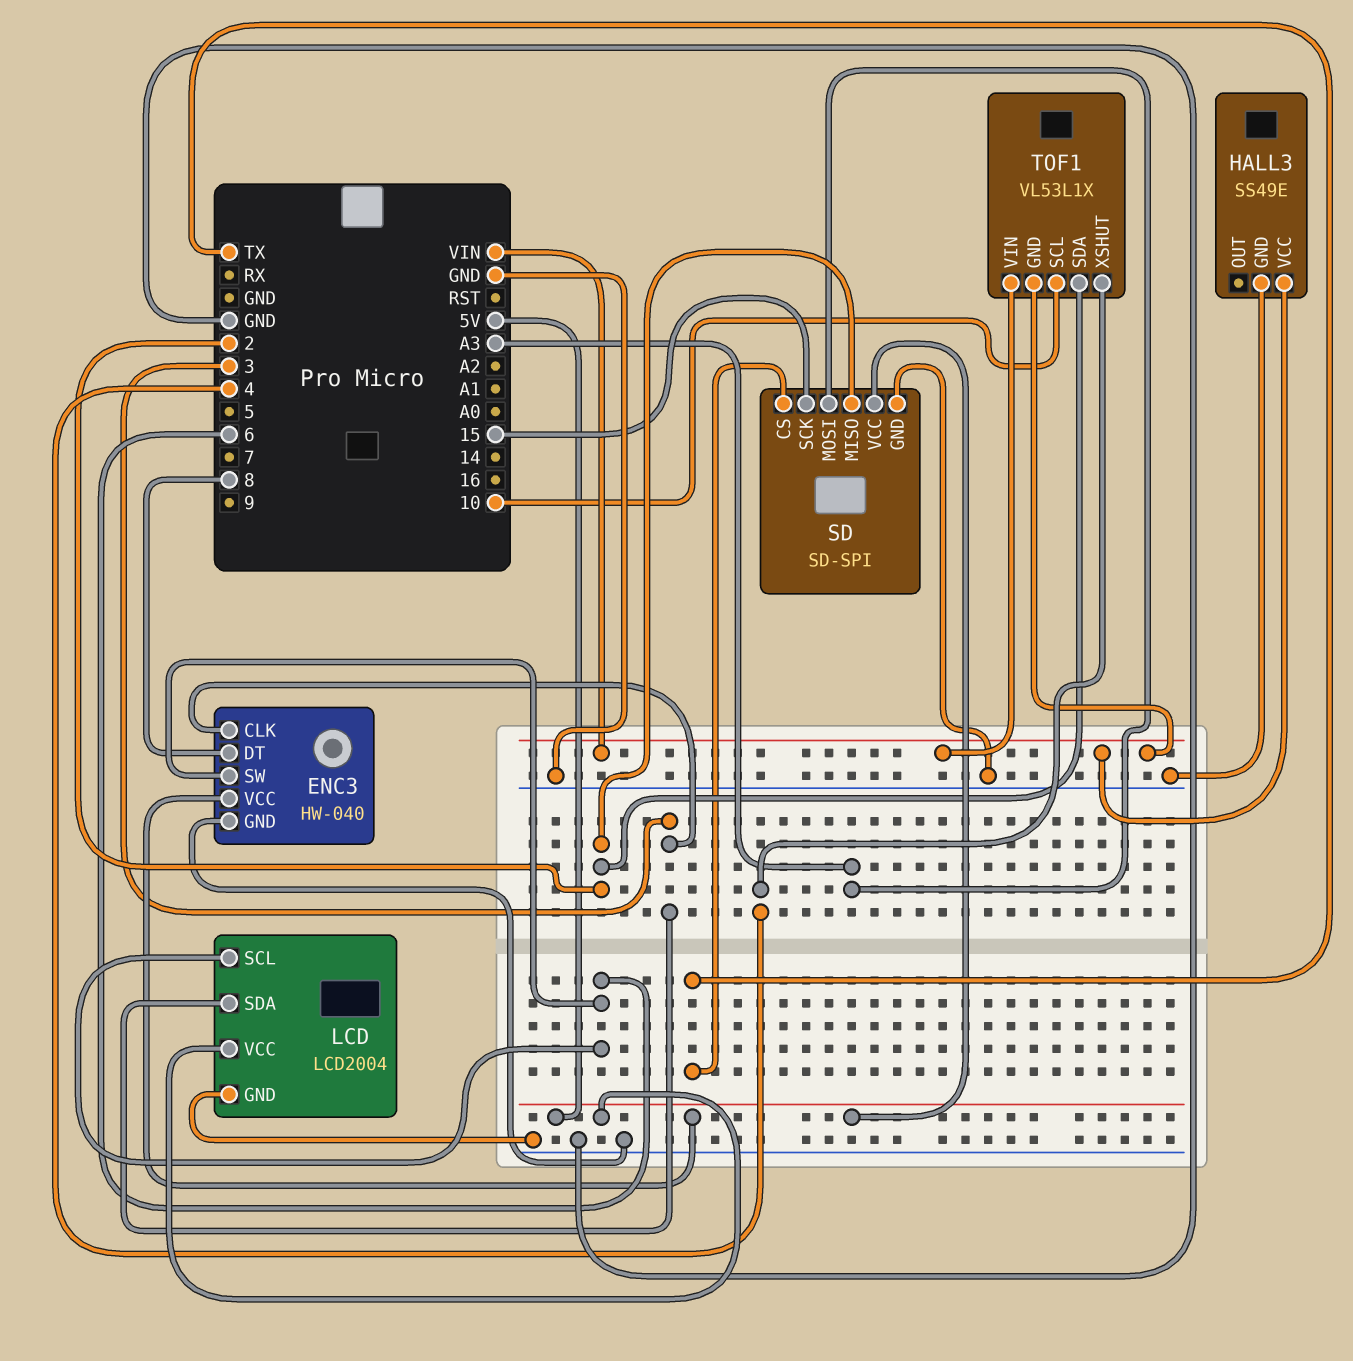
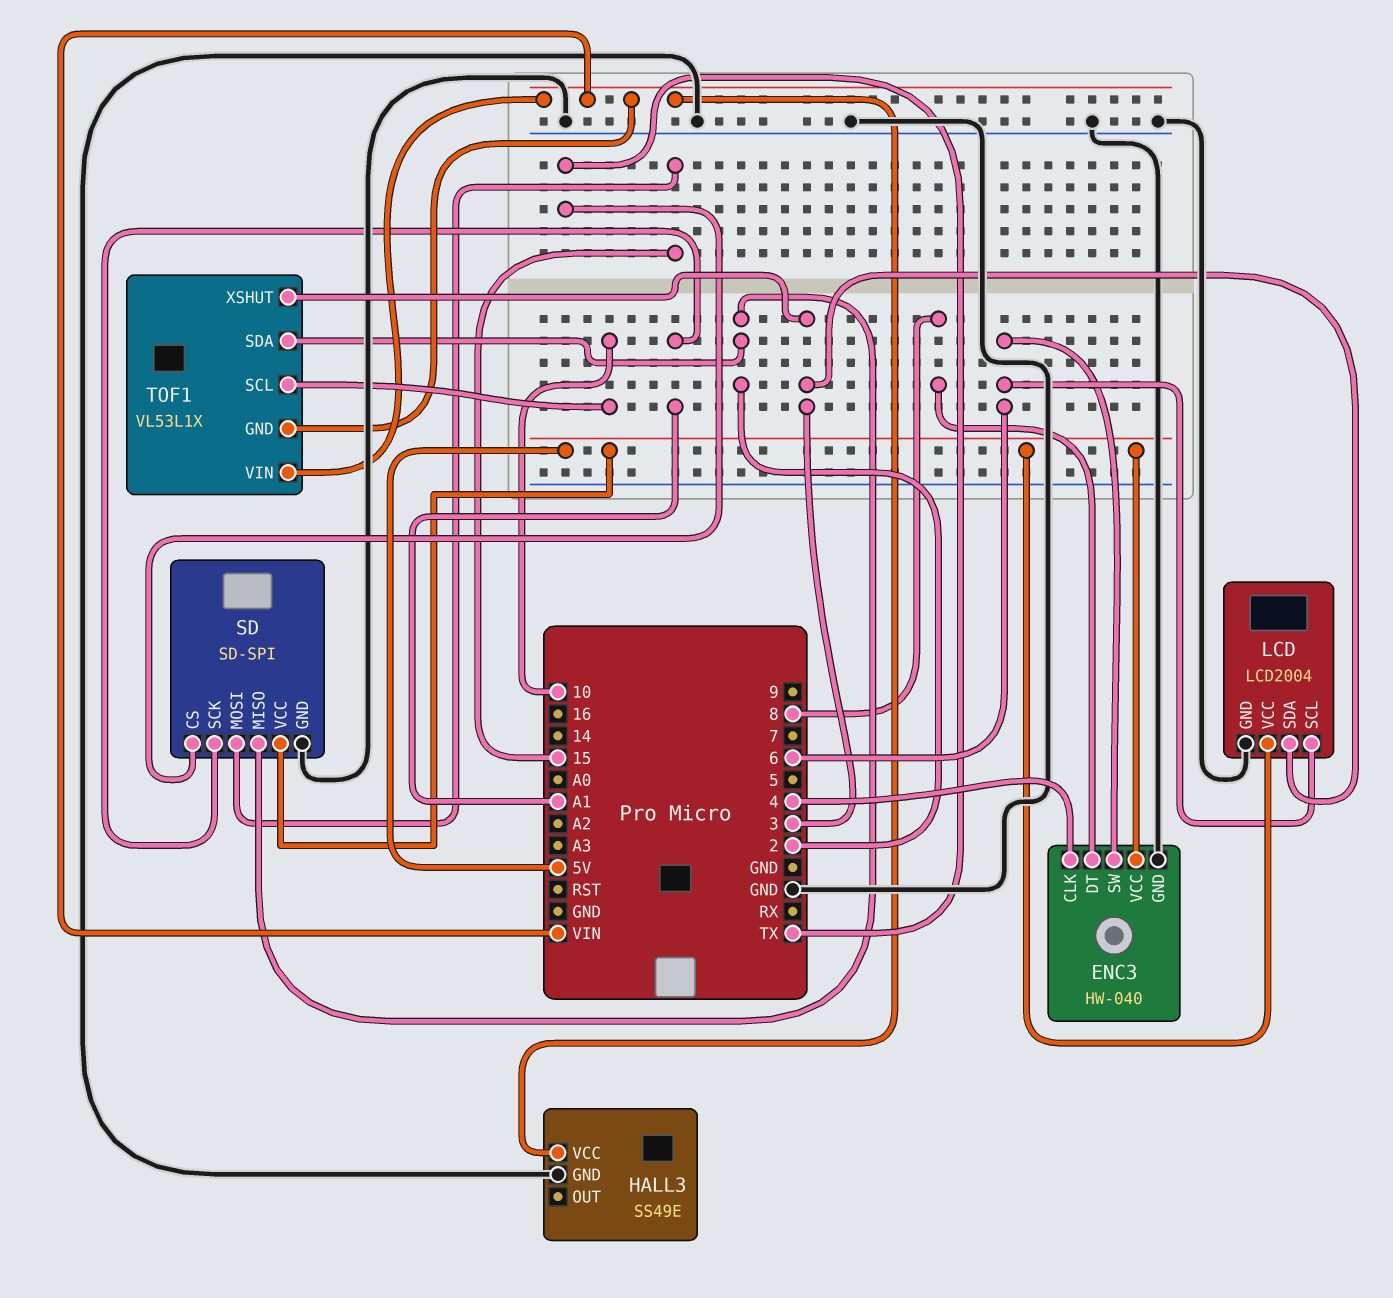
ENC3 pin CLK: 3 -> 4
SD pin MOSI: A3 -> 15
SD pin SCK: 15 -> A1
TOF1 pin XSHUT: 4 -> 3

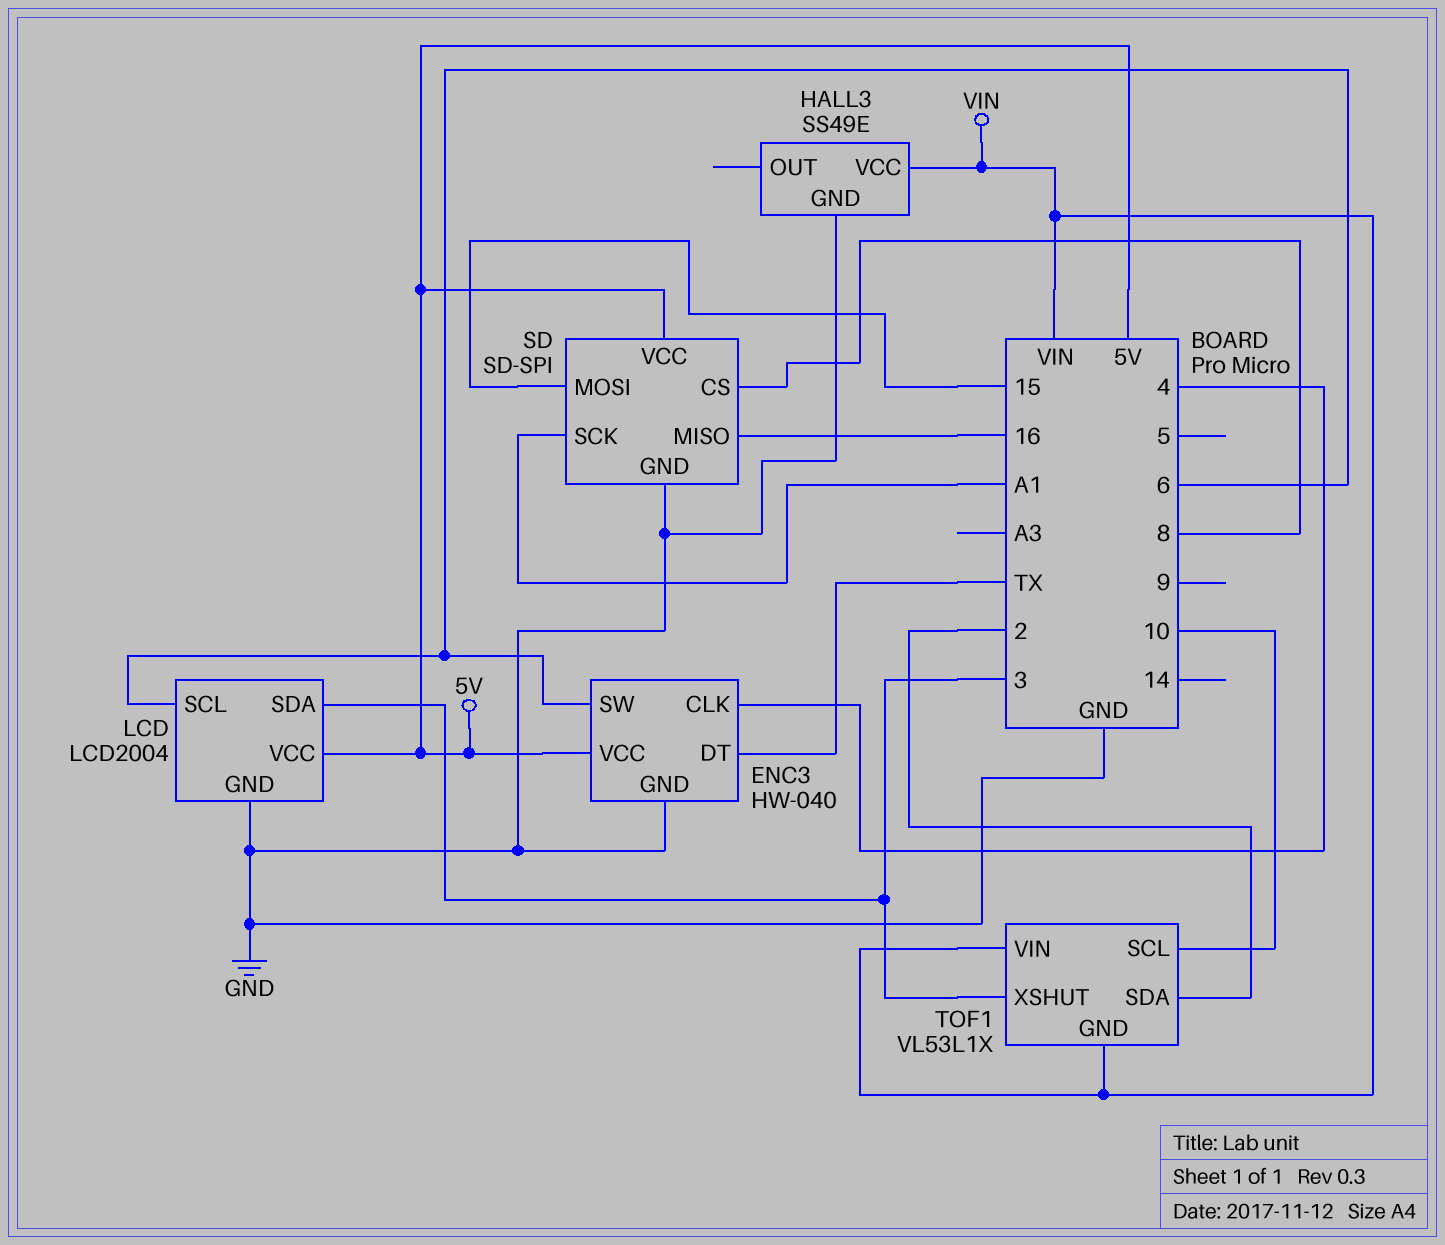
ENC3 pin DT: 8 -> TX
SD pin CS: TX -> 8
SD pin MISO: 2 -> 16

